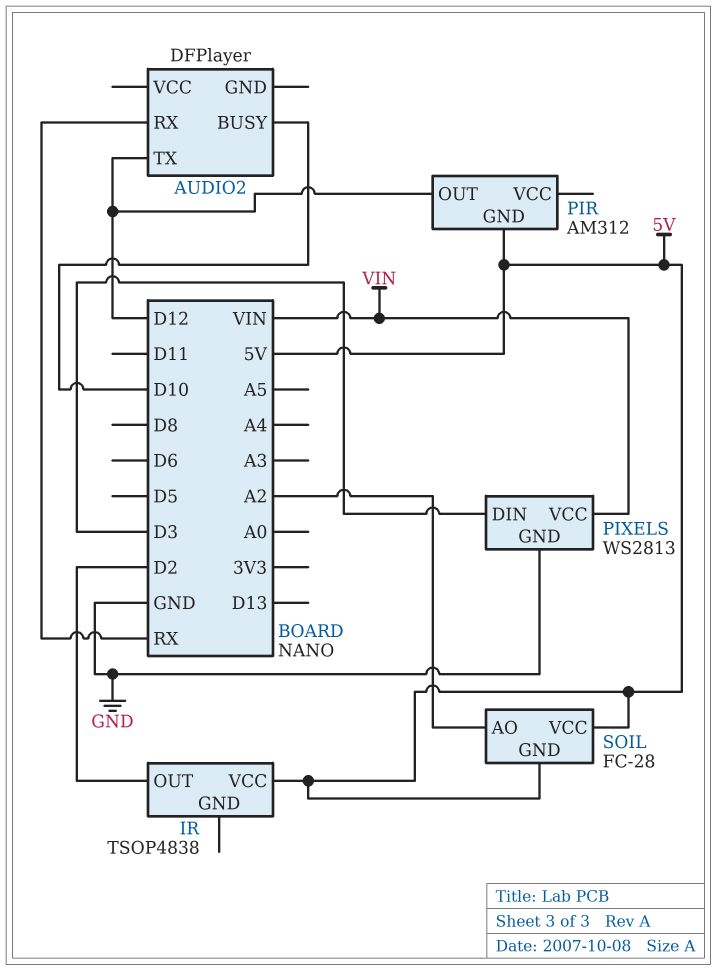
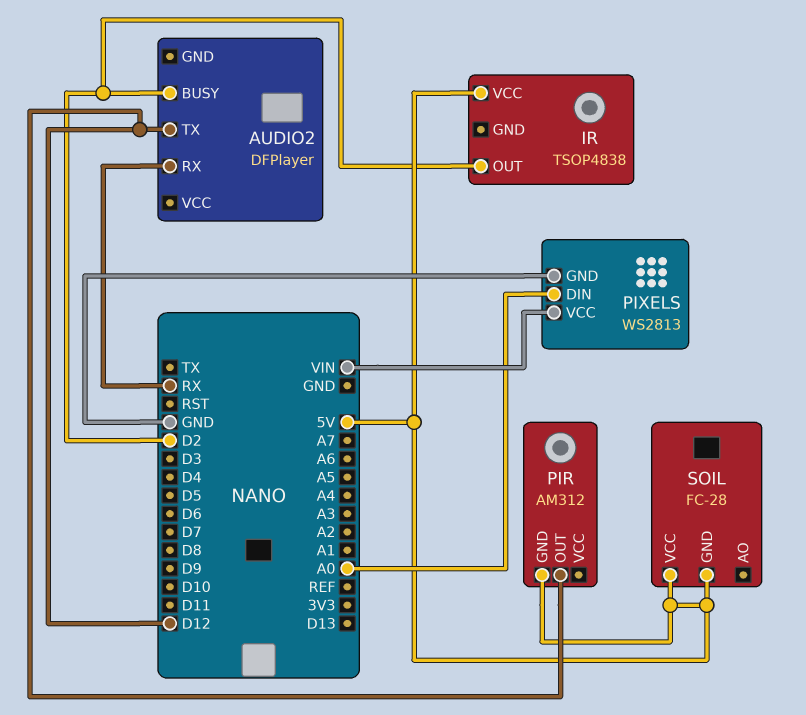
AUDIO2 pin BUSY: D10 -> D2
PIXELS pin DIN: D3 -> A0
SOIL pin AO: A2 -> none

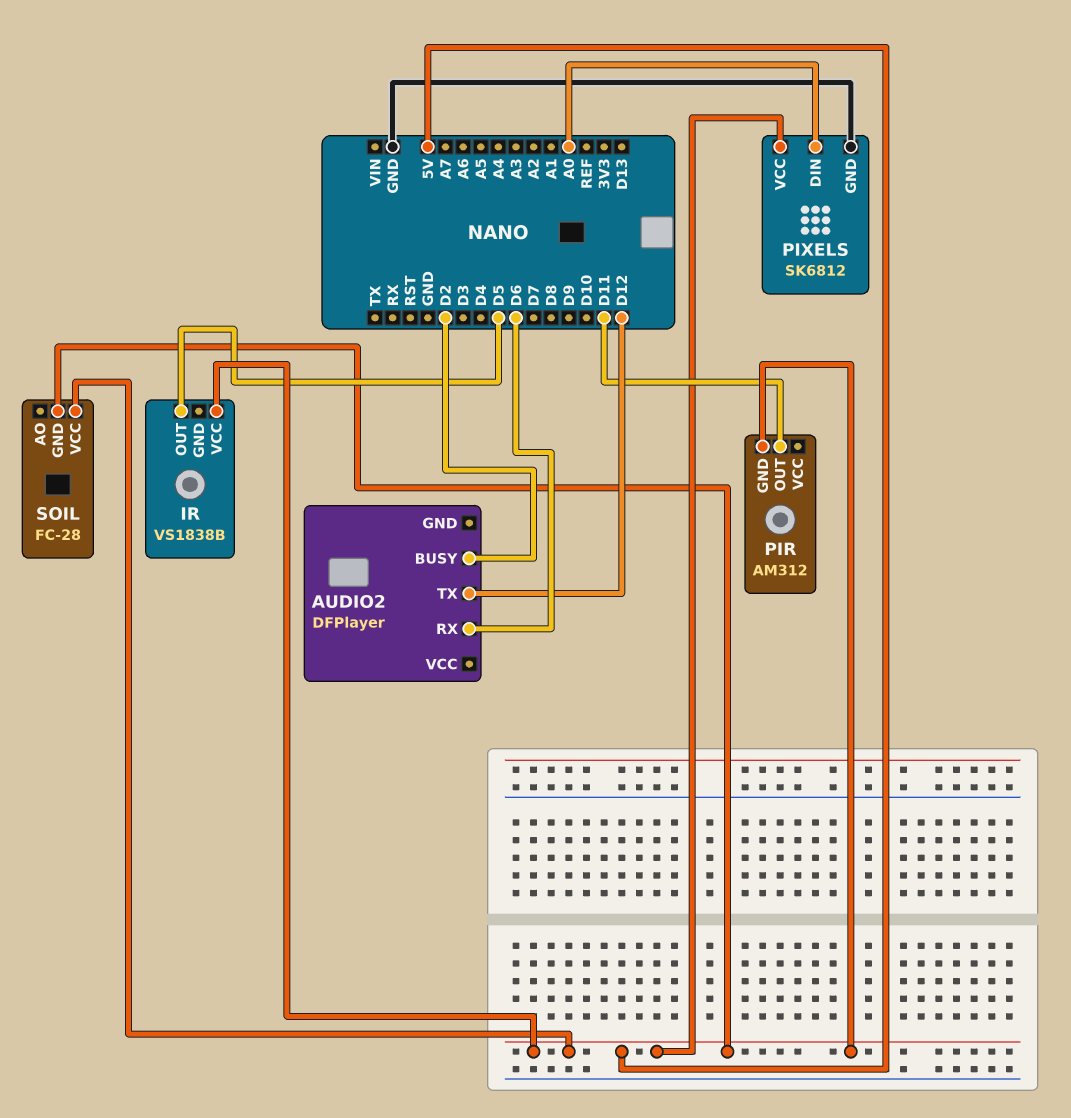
AUDIO2 pin RX: RX -> D6
IR: TSOP4838 -> VS1838B
IR pin OUT: D2 -> D5
PIR pin OUT: D12 -> D11
PIXELS: WS2813 -> SK6812
PIXELS pin VCC: VIN -> 5V

